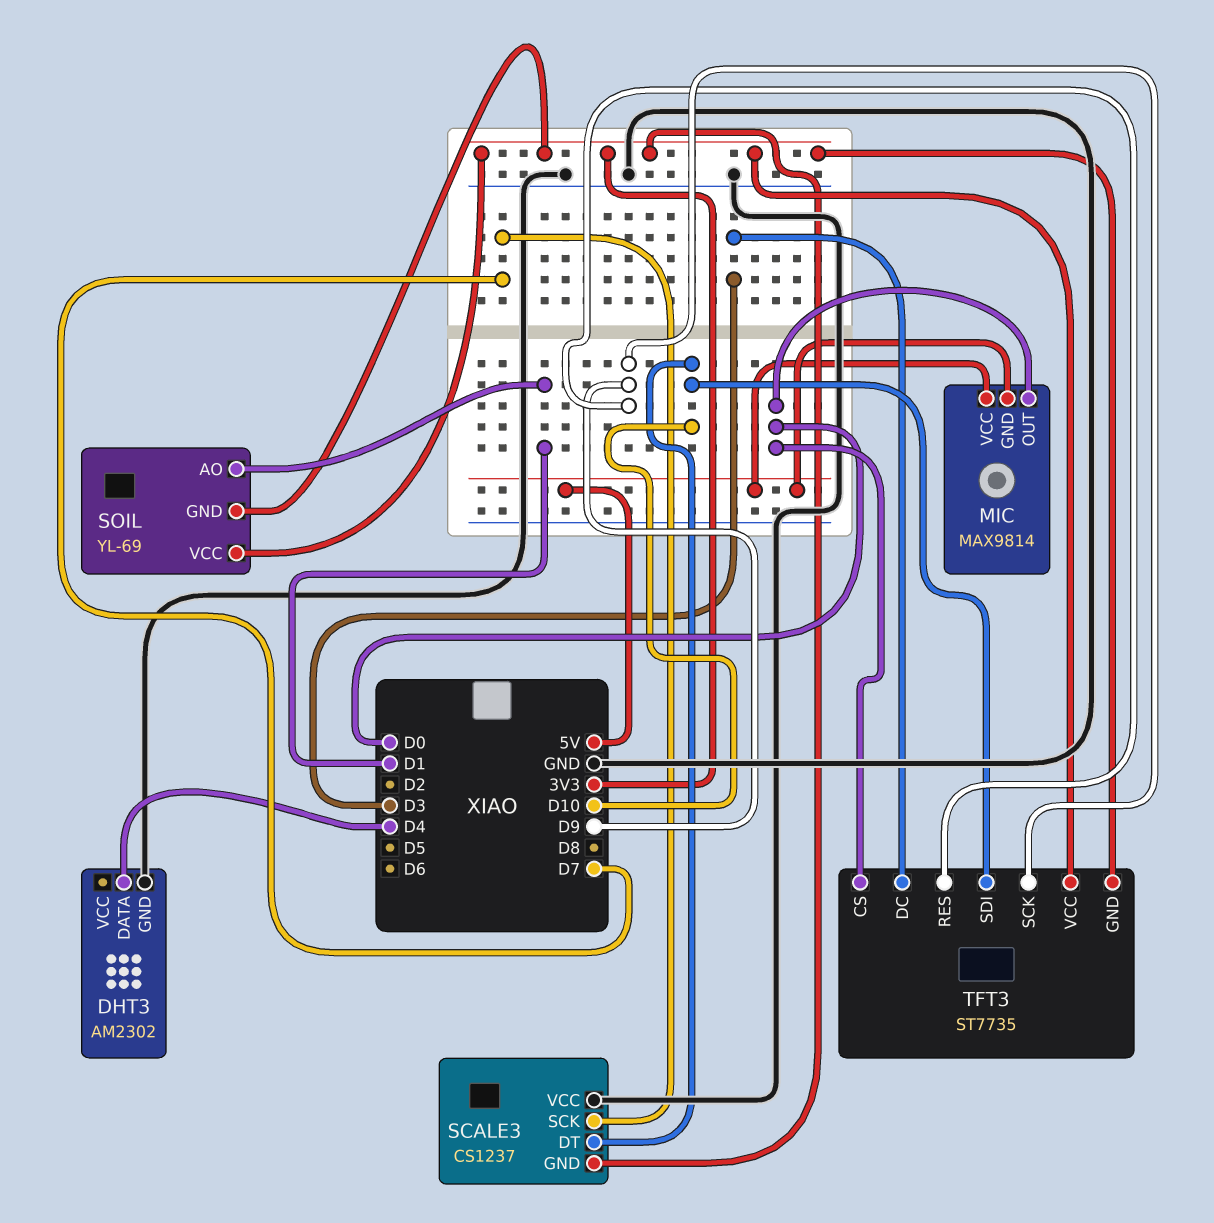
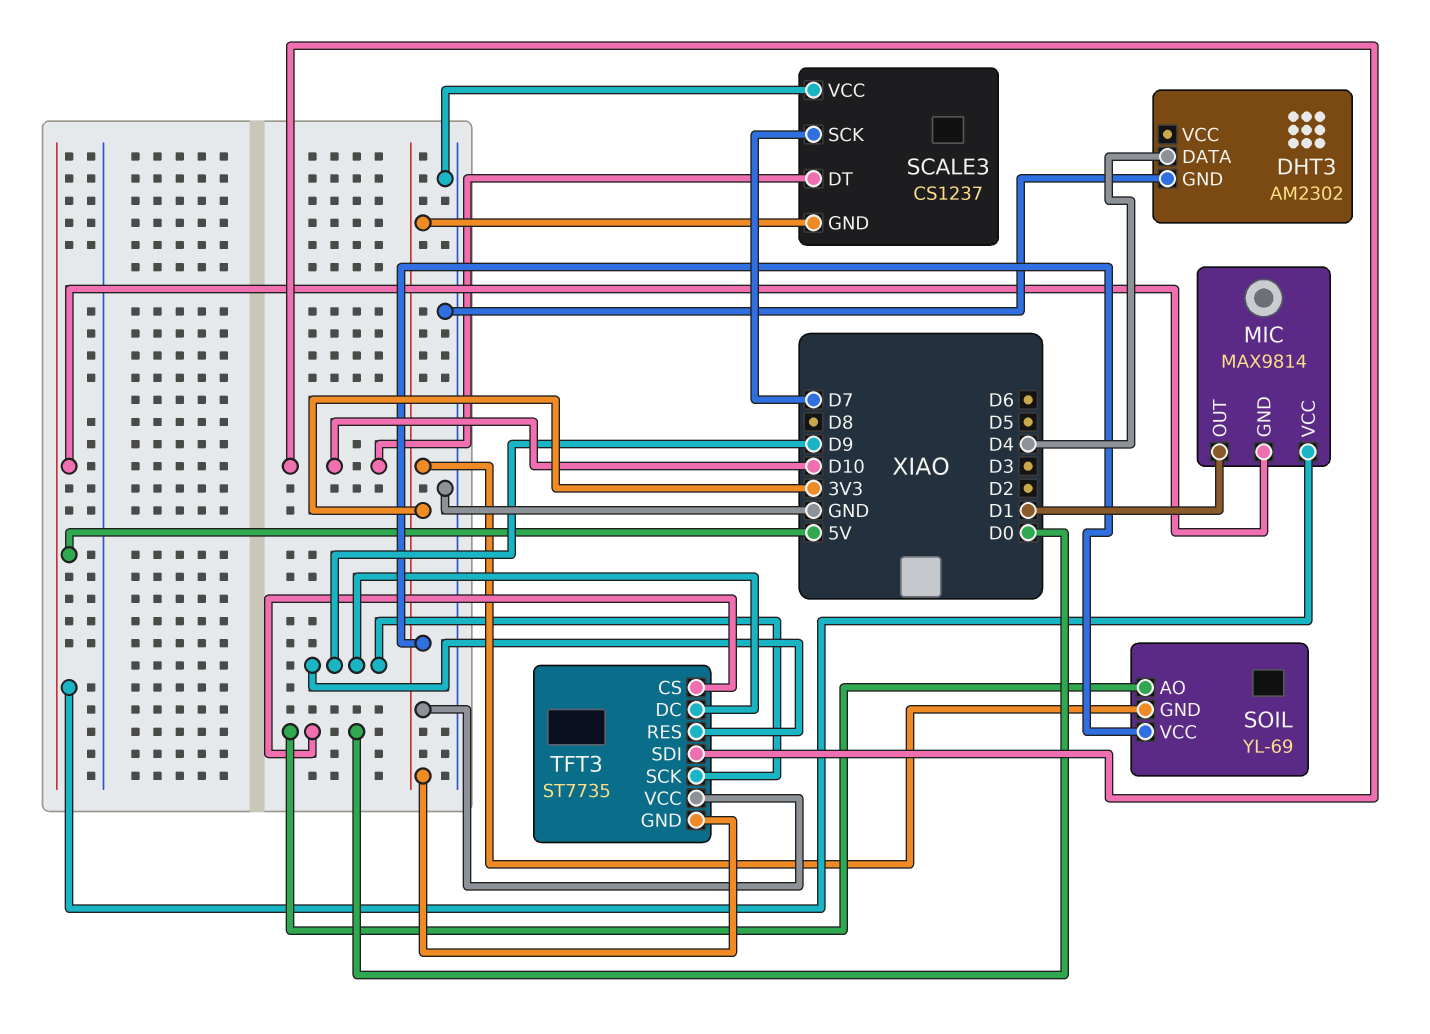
MIC pin OUT: D0 -> D1
SOIL pin AO: D1 -> D0
TFT3 pin DC: D3 -> D9

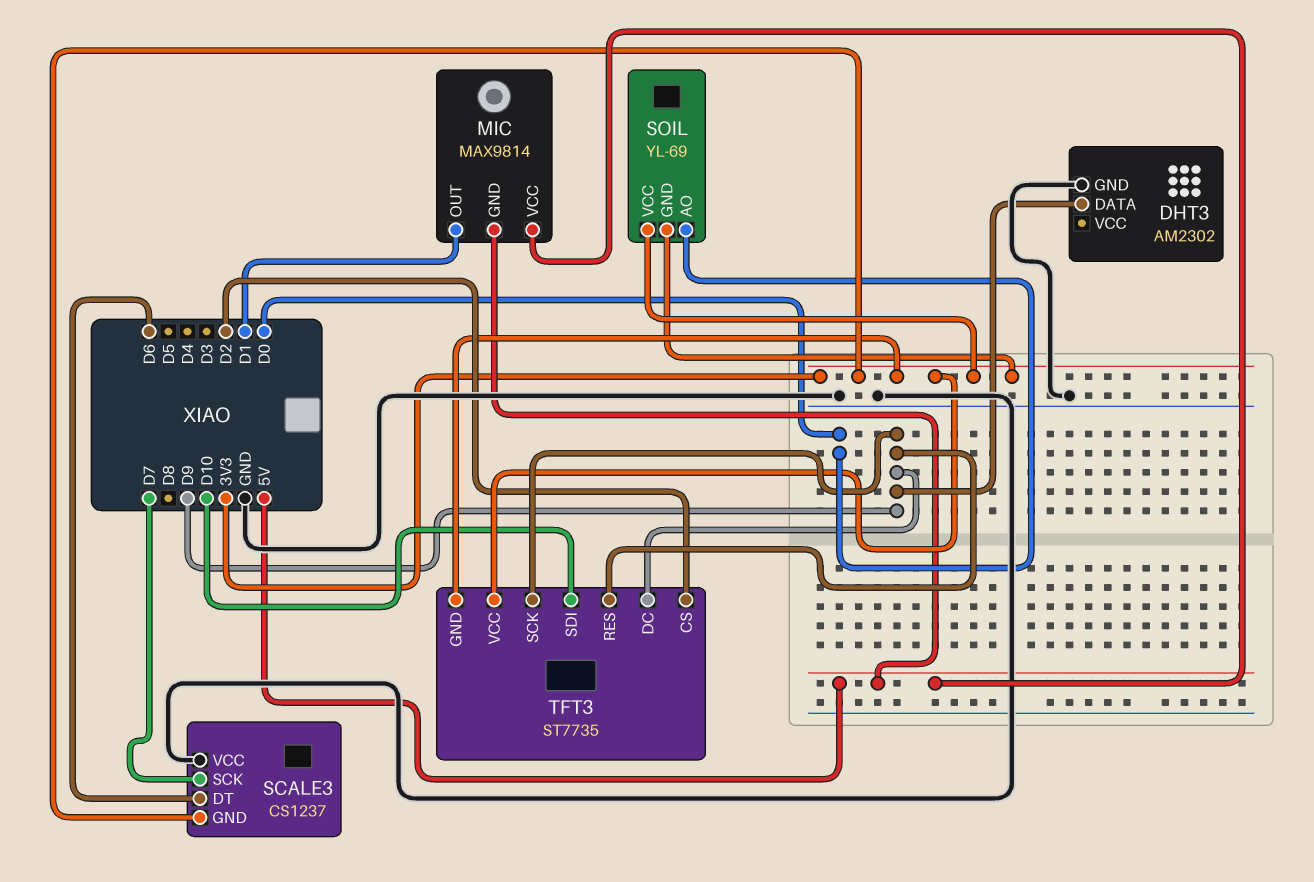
DHT3 pin DATA: D4 -> D9
SCALE3 pin DT: D10 -> D6
TFT3 pin CS: D0 -> D2

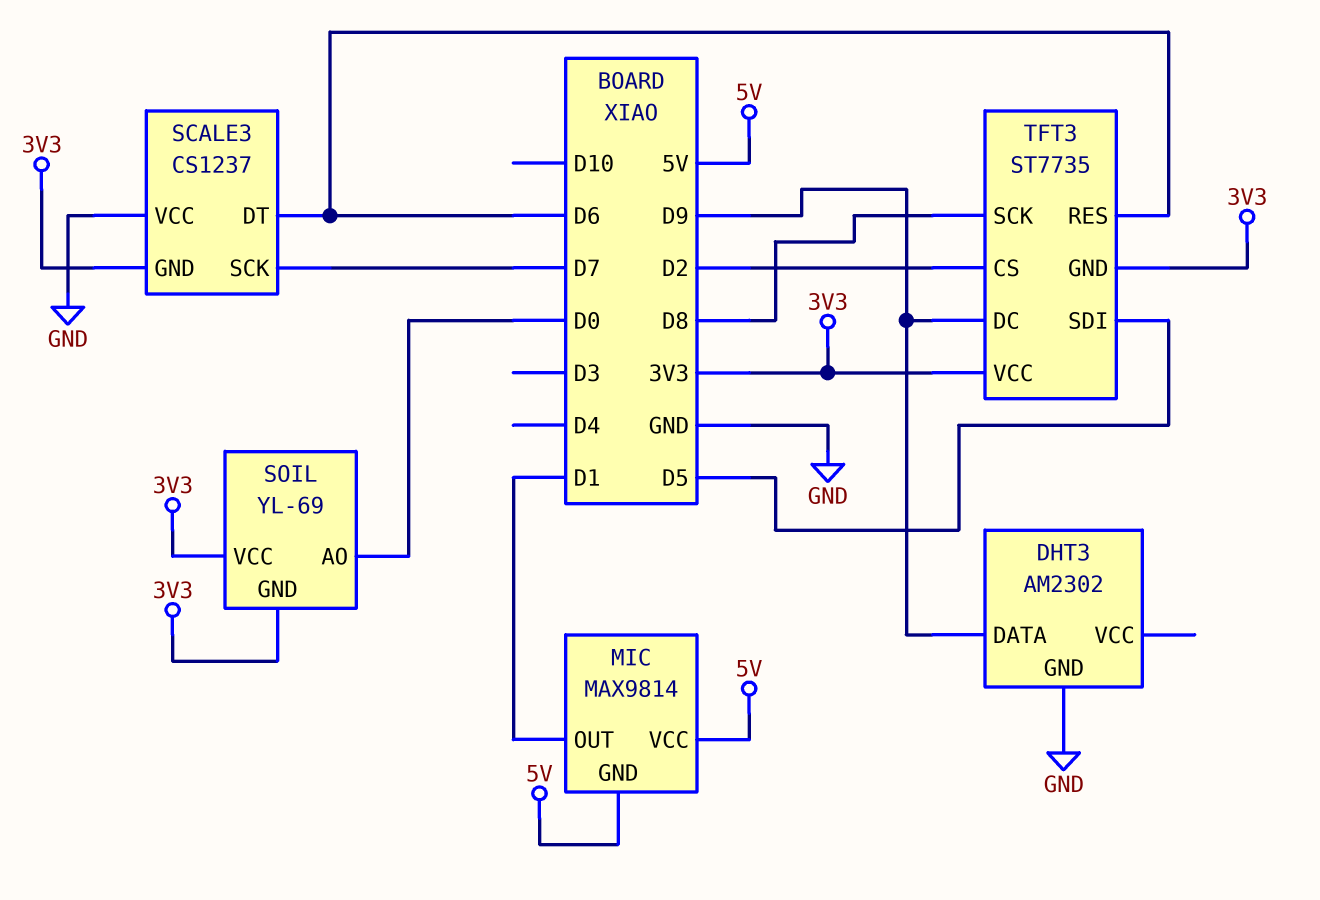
TFT3 pin RES: D9 -> D6
TFT3 pin SCK: D9 -> D8
TFT3 pin SDI: D10 -> D5

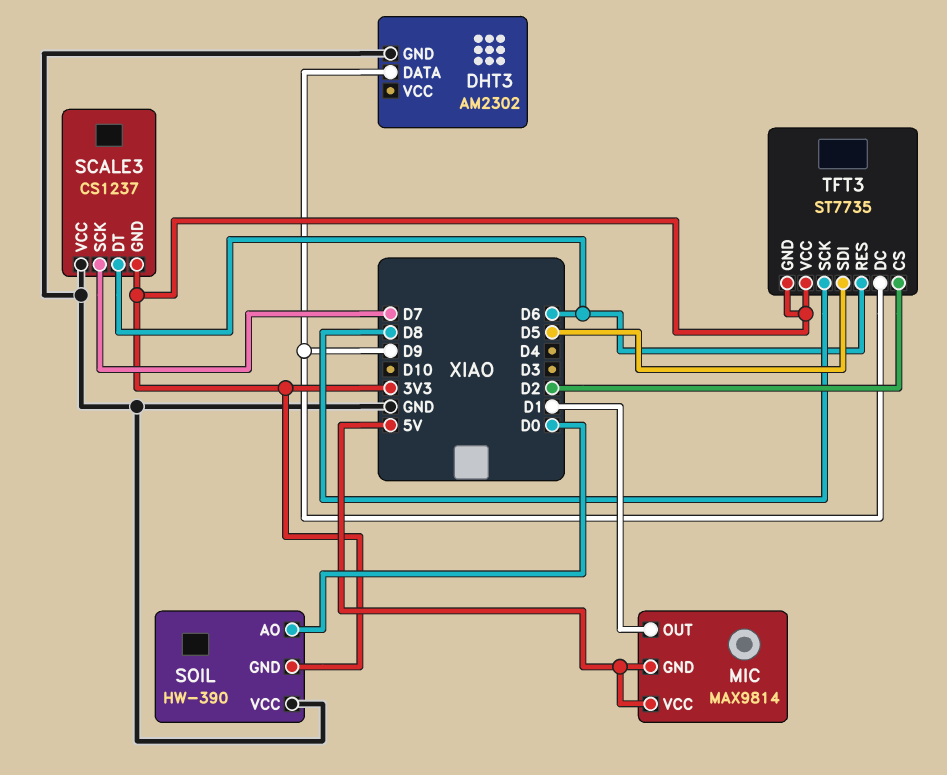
SOIL: YL-69 -> HW-390
SOIL pin VCC: 3V3 -> GND

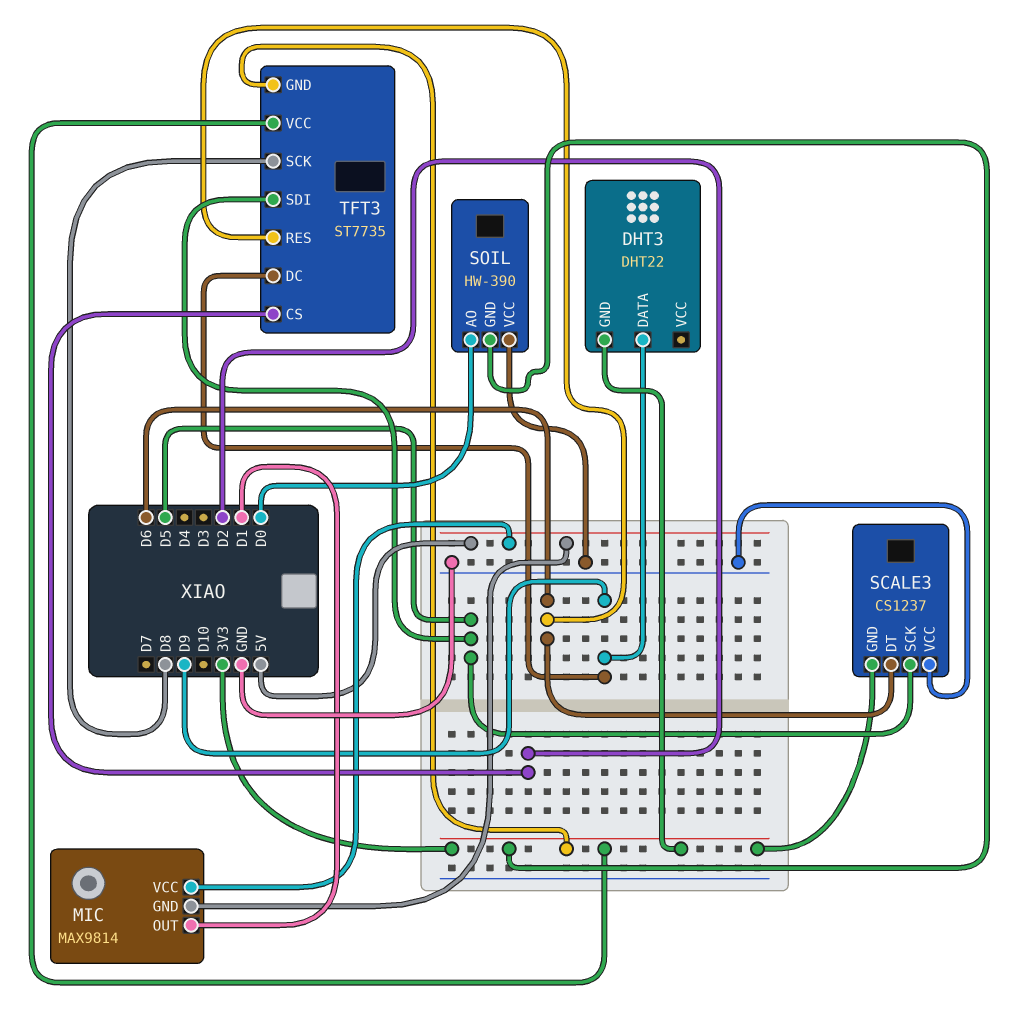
DHT3: AM2302 -> DHT22
DHT3 pin GND: GND -> 3V3
SCALE3 pin SCK: D7 -> D5

